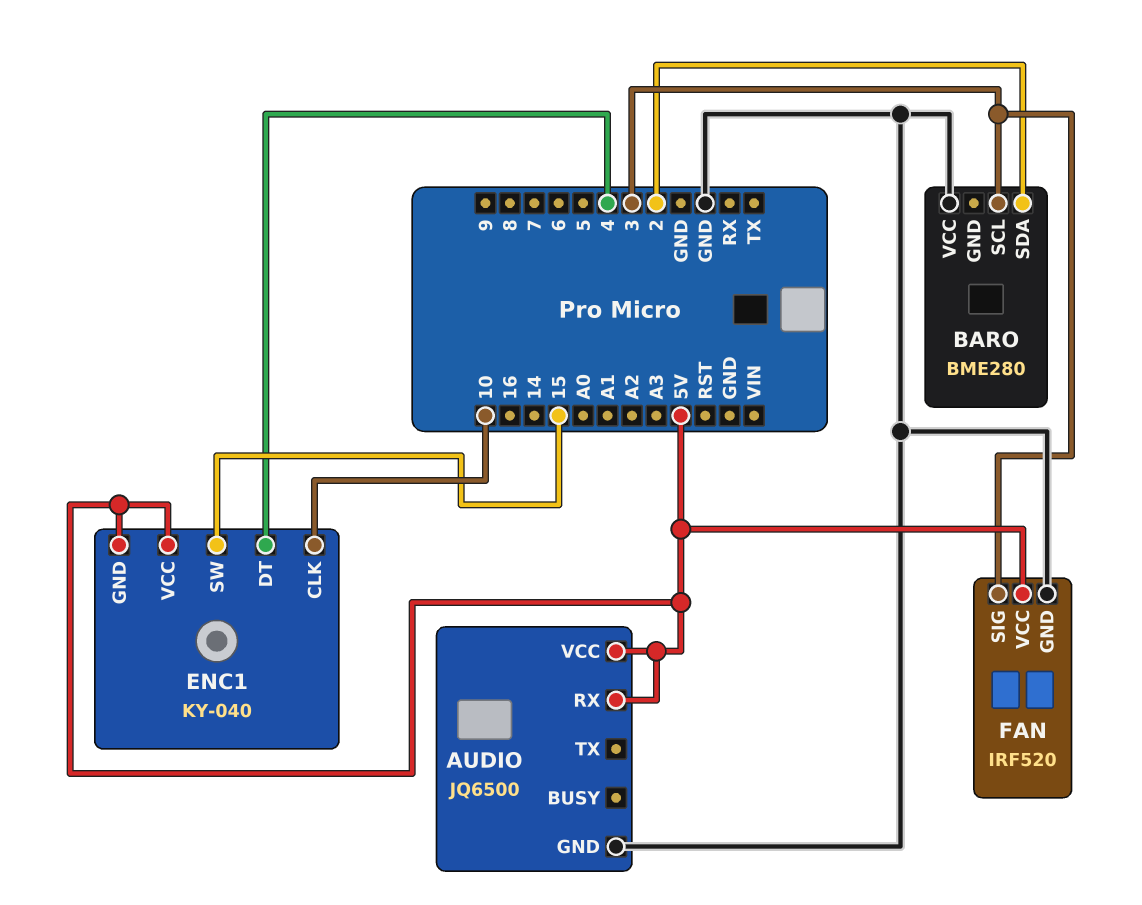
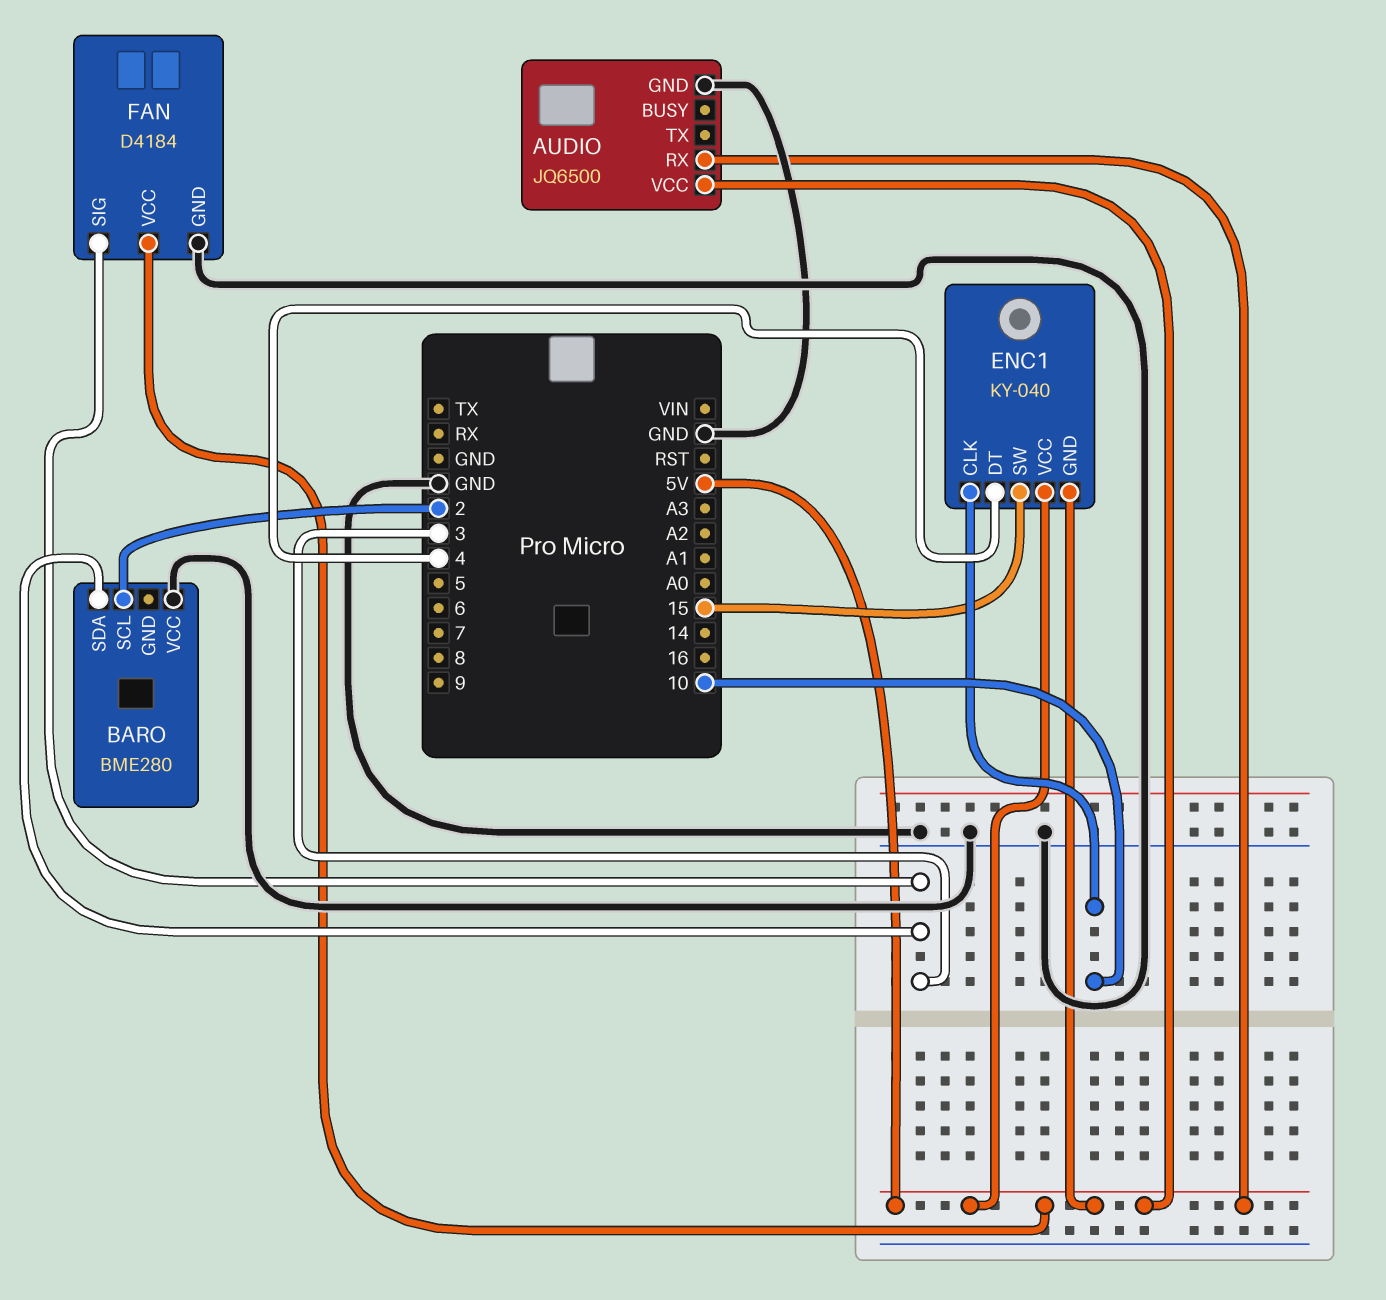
BARO pin SCL: 3 -> 2
BARO pin SDA: 2 -> 3
FAN: IRF520 -> D4184

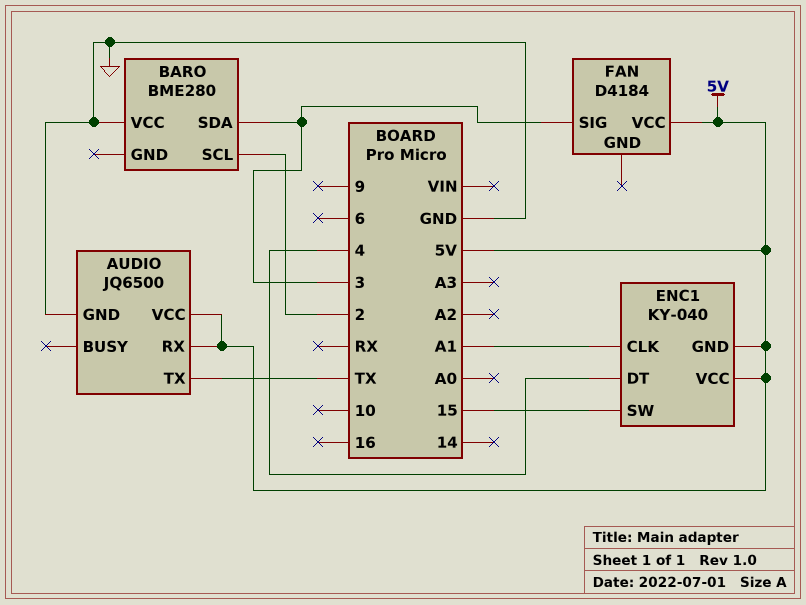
AUDIO pin TX: none -> TX
ENC1 pin CLK: 10 -> A1
FAN pin GND: GND -> none

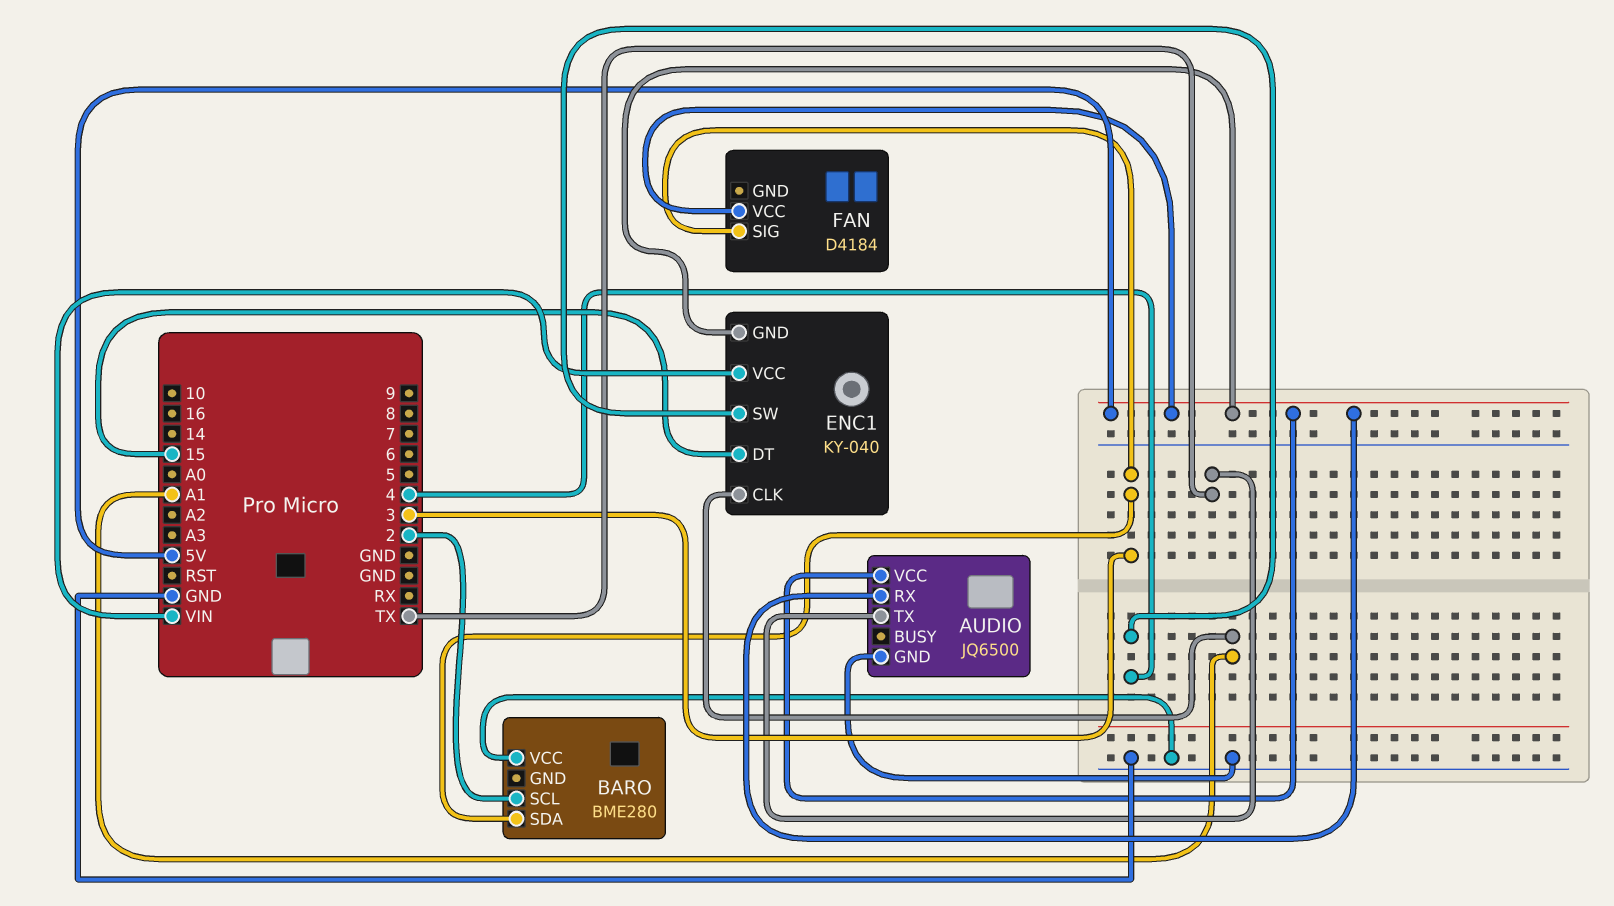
ENC1 pin DT: 4 -> 15
ENC1 pin SW: 15 -> 4
ENC1 pin VCC: 5V -> VIN

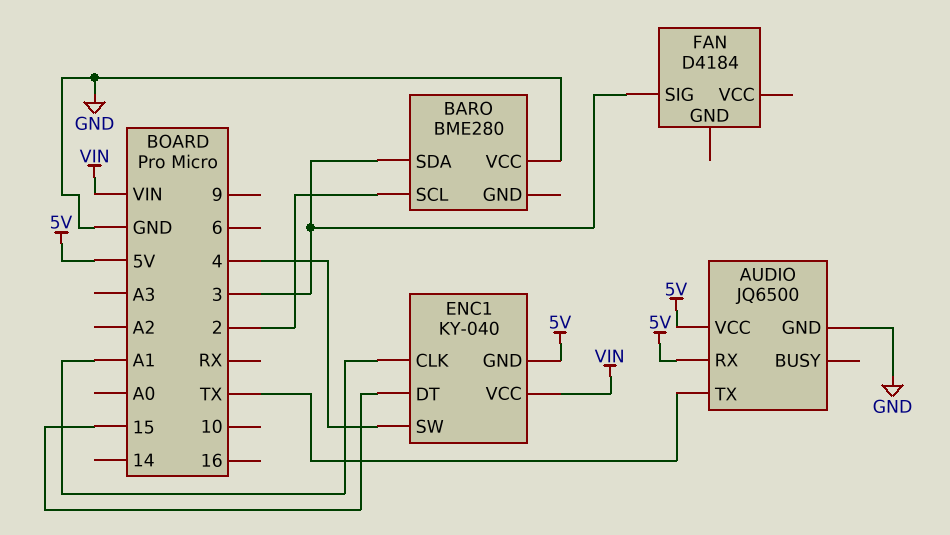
FAN pin VCC: 5V -> none

